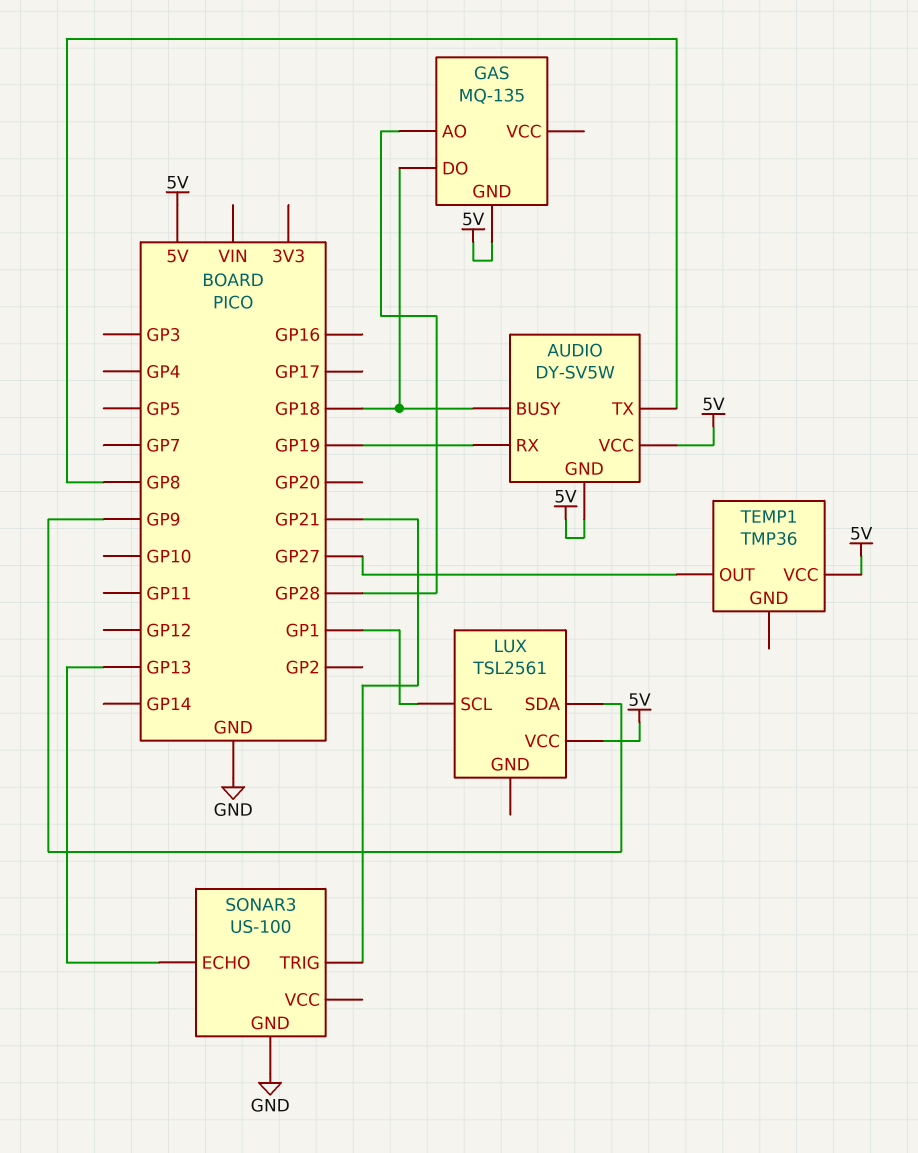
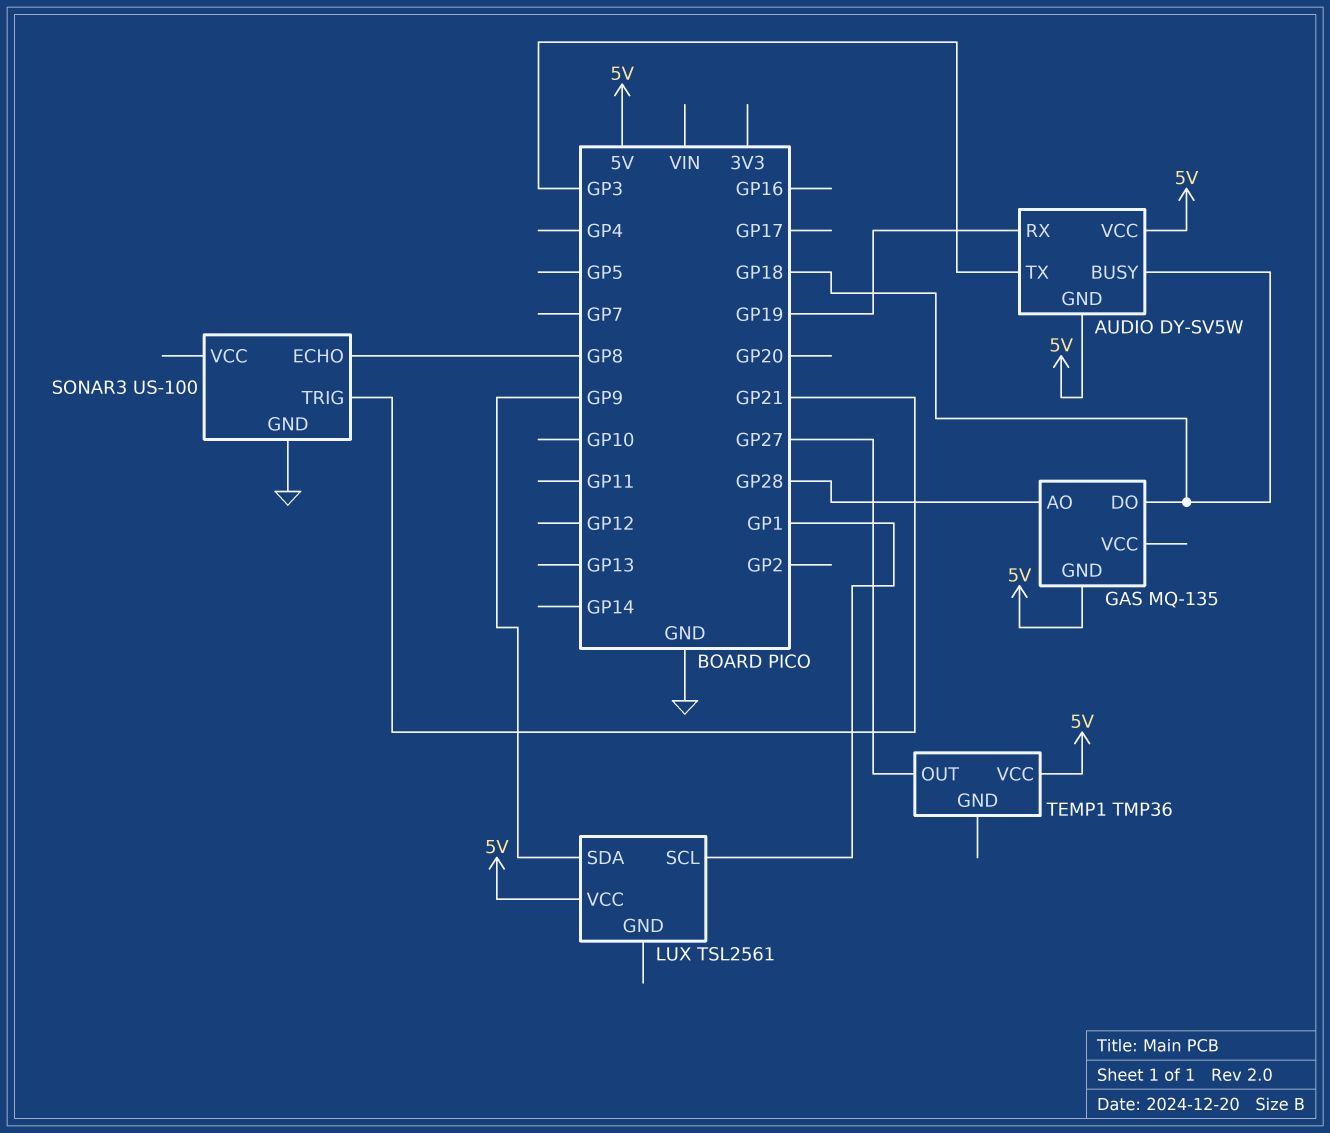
AUDIO pin TX: GP8 -> GP3
SONAR3 pin ECHO: GP13 -> GP8

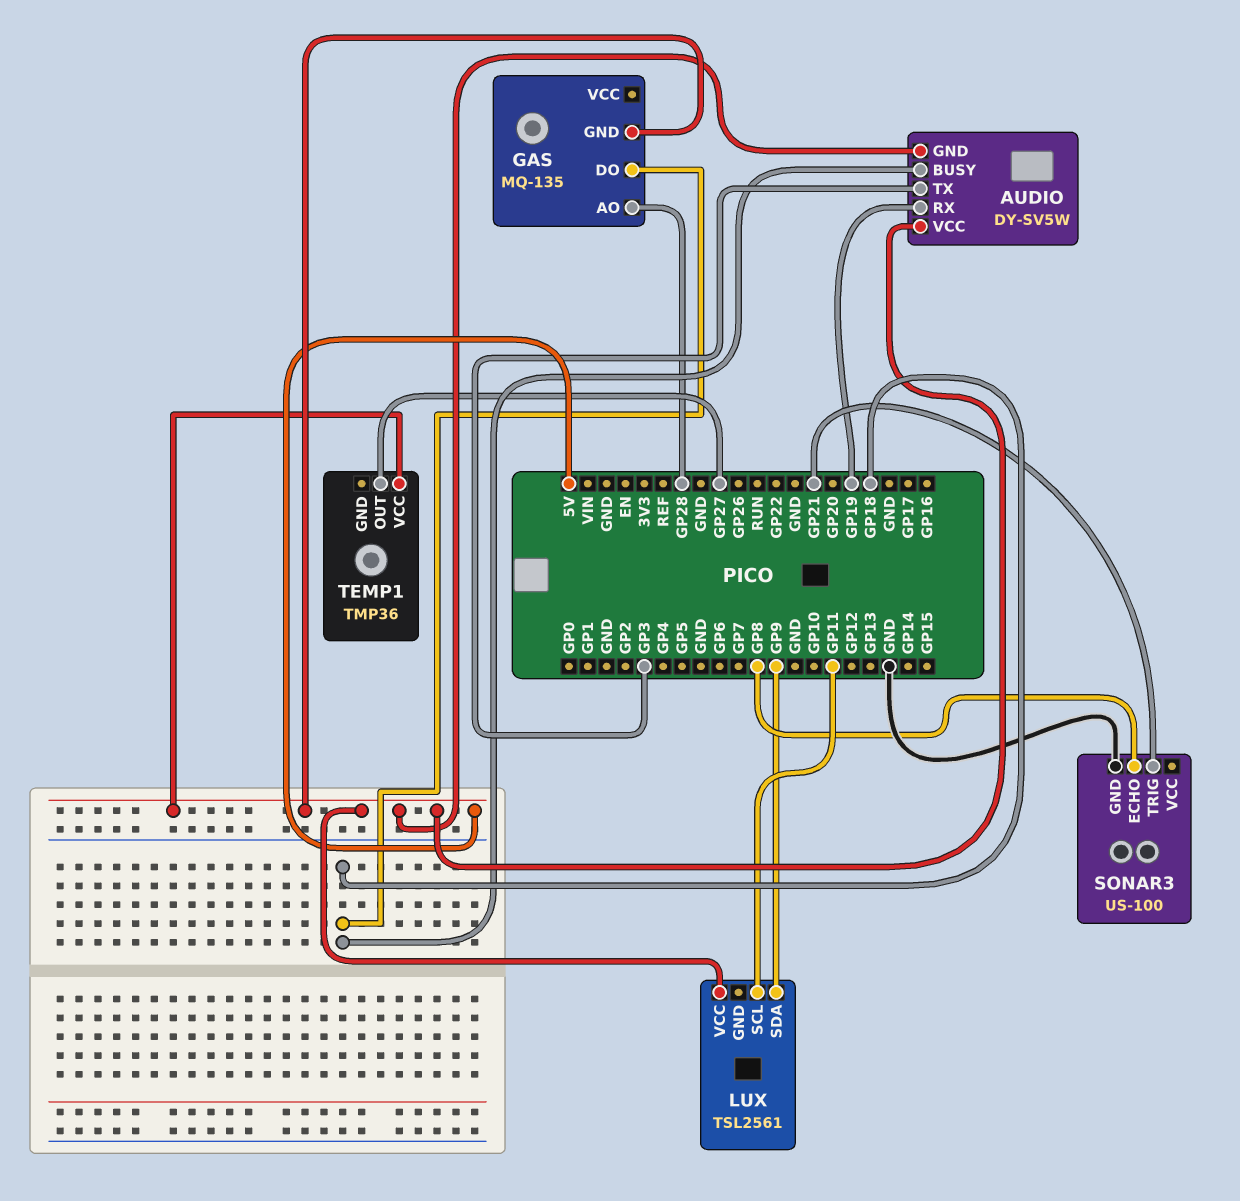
LUX pin SCL: GP1 -> GP11

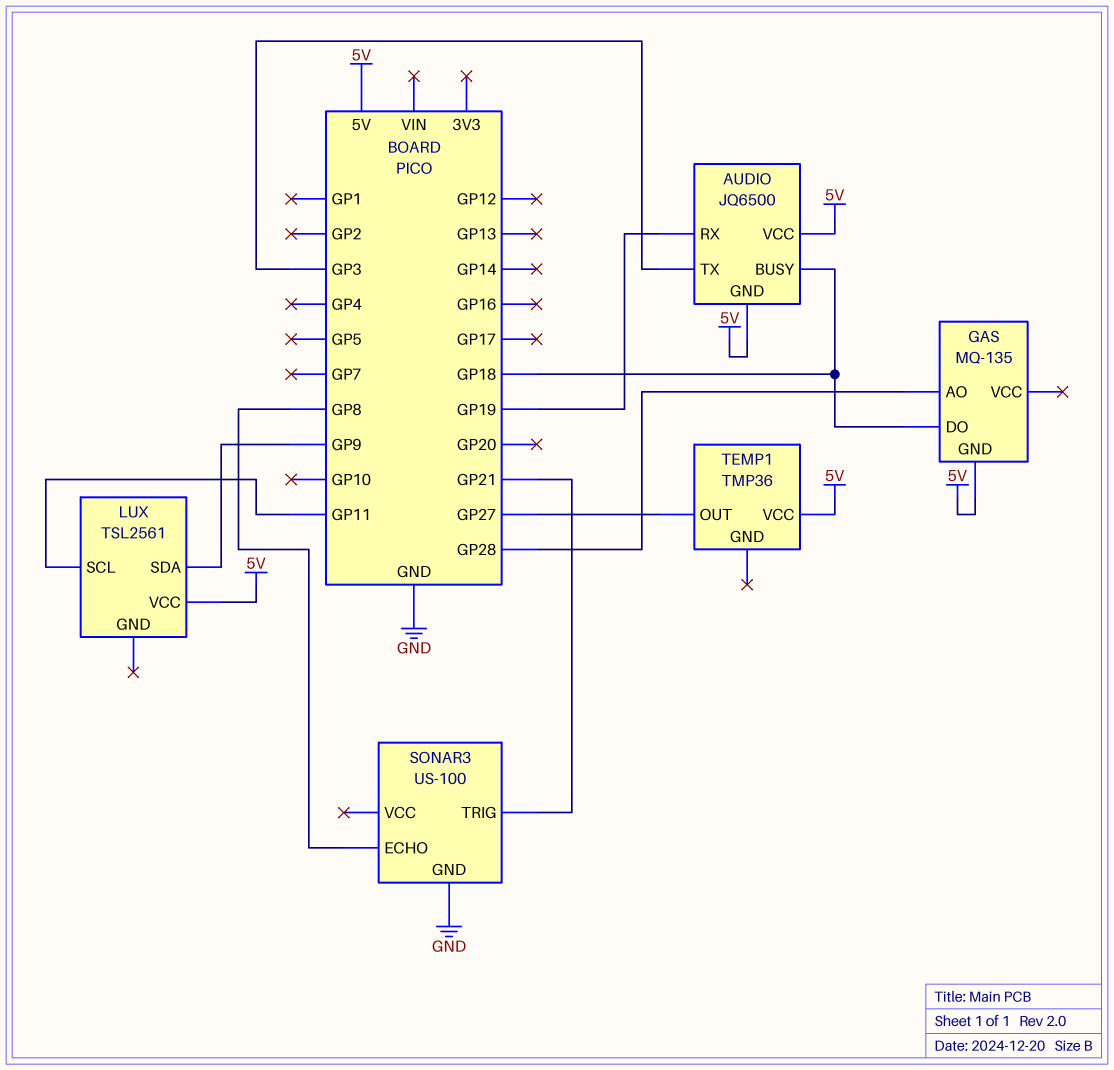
AUDIO: DY-SV5W -> JQ6500

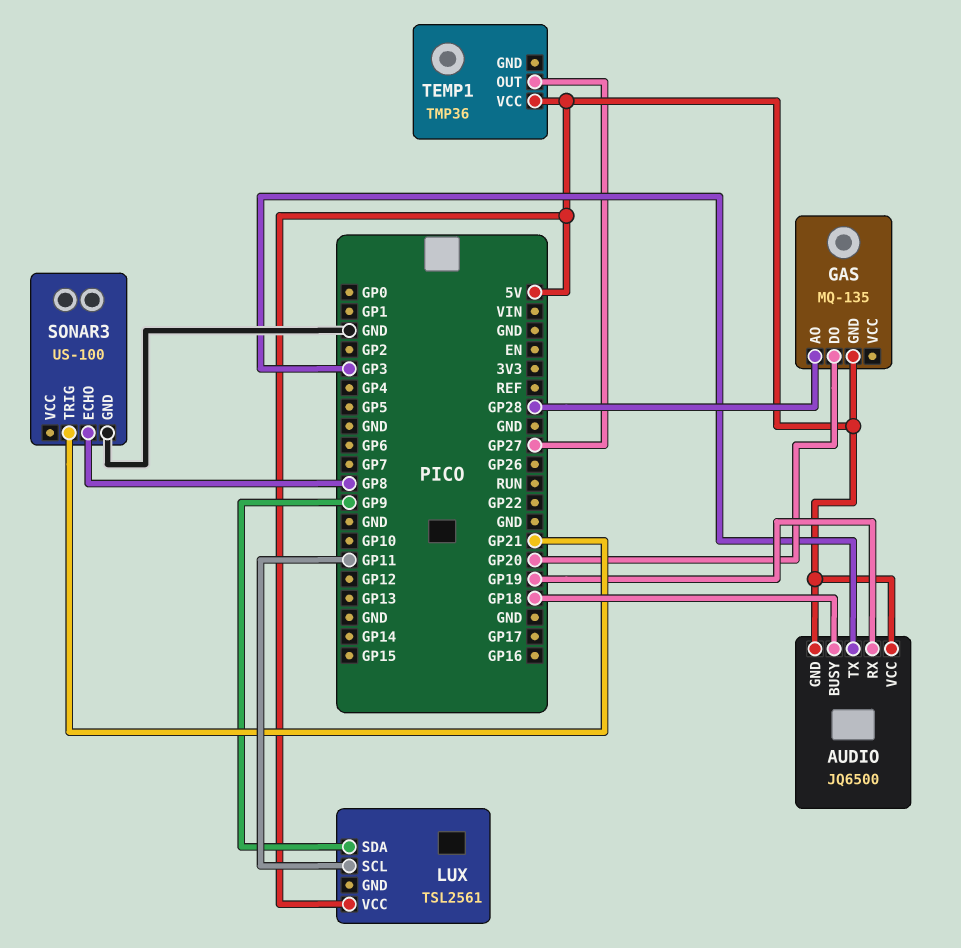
GAS pin DO: GP18 -> GP20

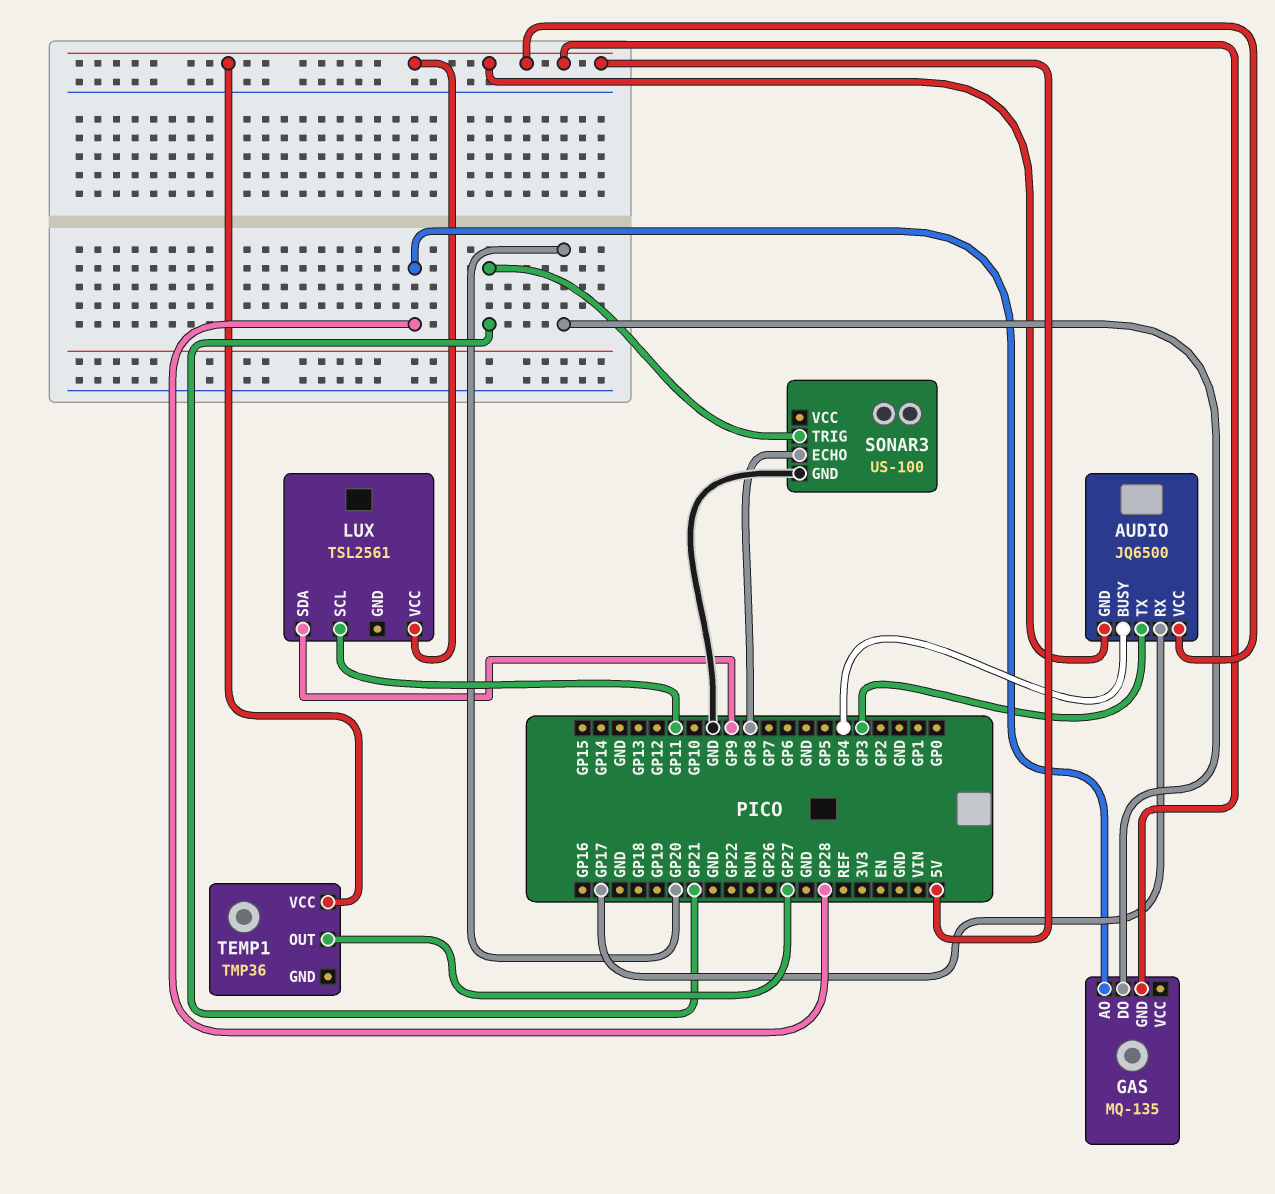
AUDIO pin BUSY: GP18 -> GP4
AUDIO pin RX: GP19 -> GP17

